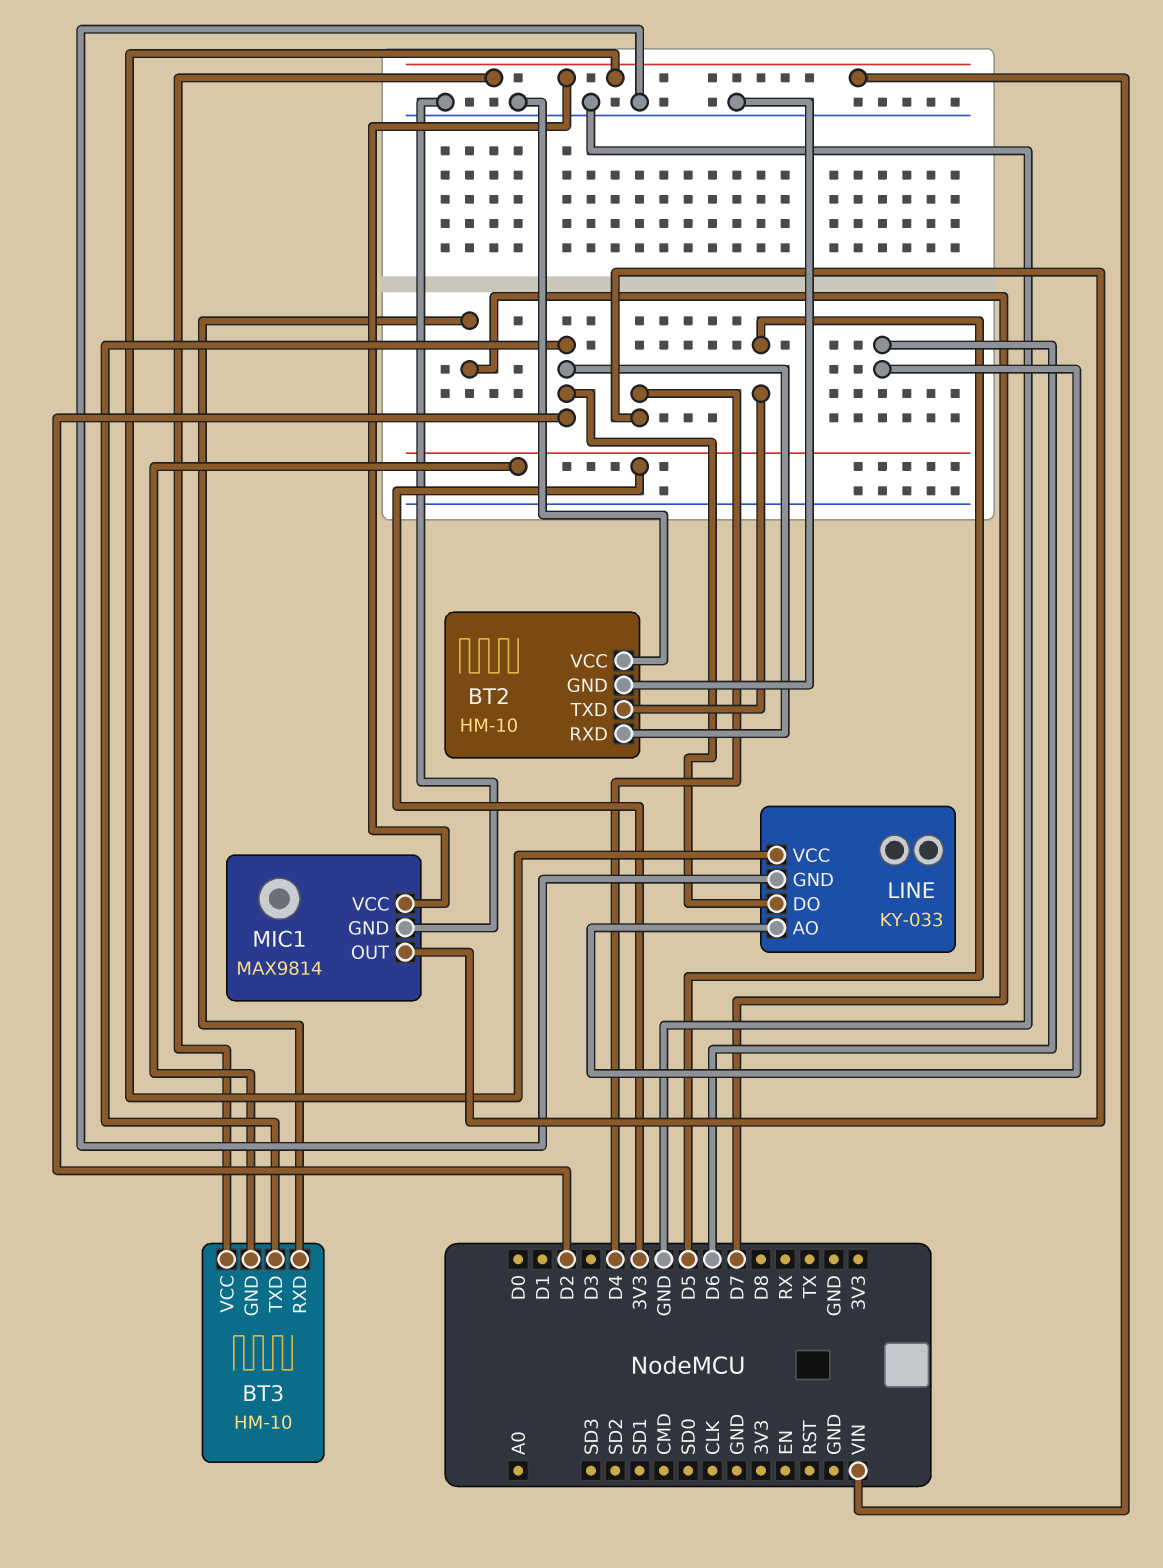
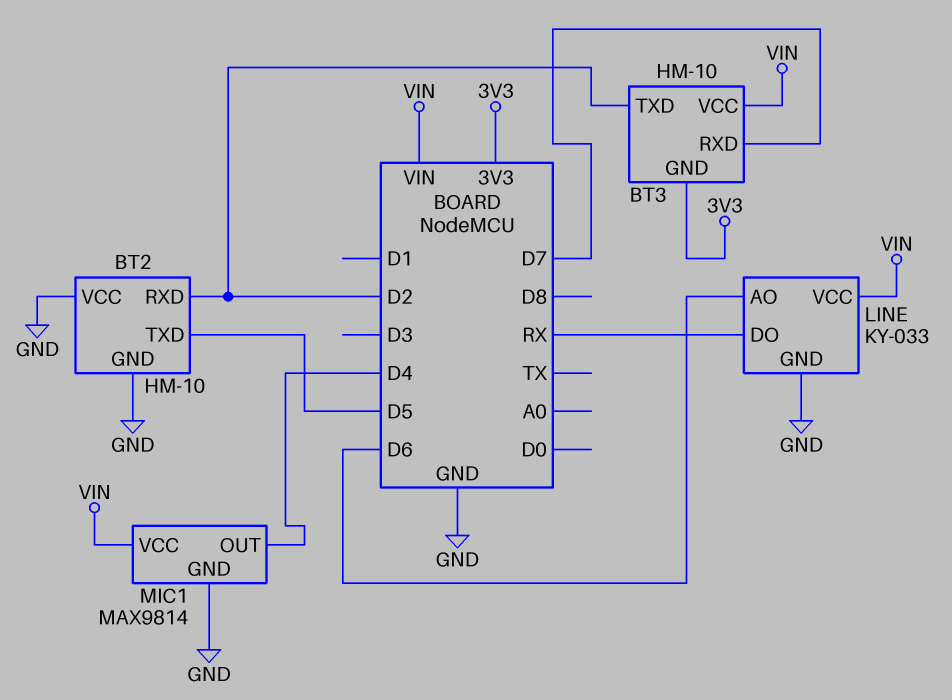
LINE pin DO: D2 -> RX

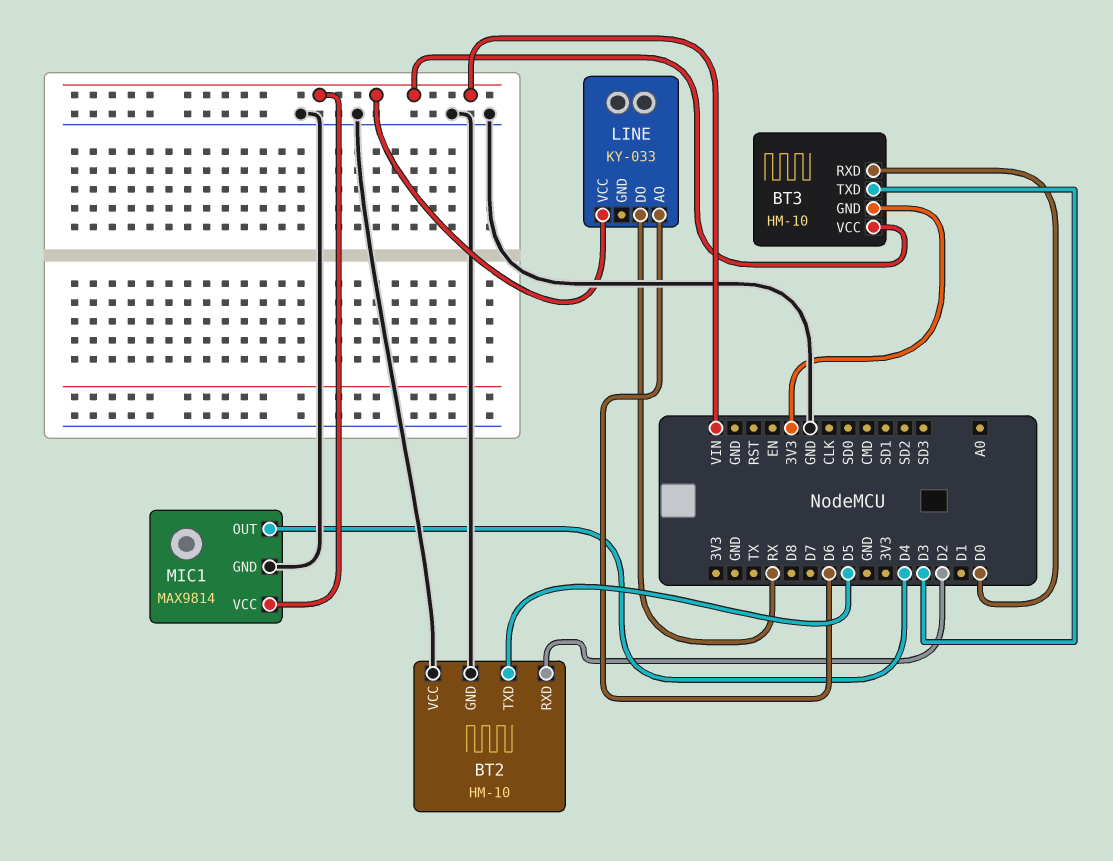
BT3 pin RXD: D7 -> D0
BT3 pin TXD: D2 -> D3
LINE pin GND: GND -> none

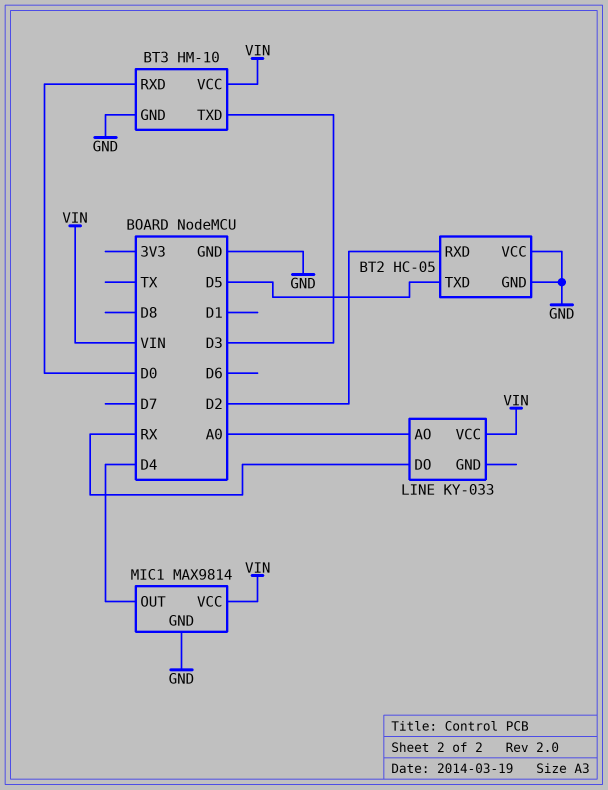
BT2: HM-10 -> HC-05
BT3 pin GND: 3V3 -> GND
LINE pin AO: D6 -> A0

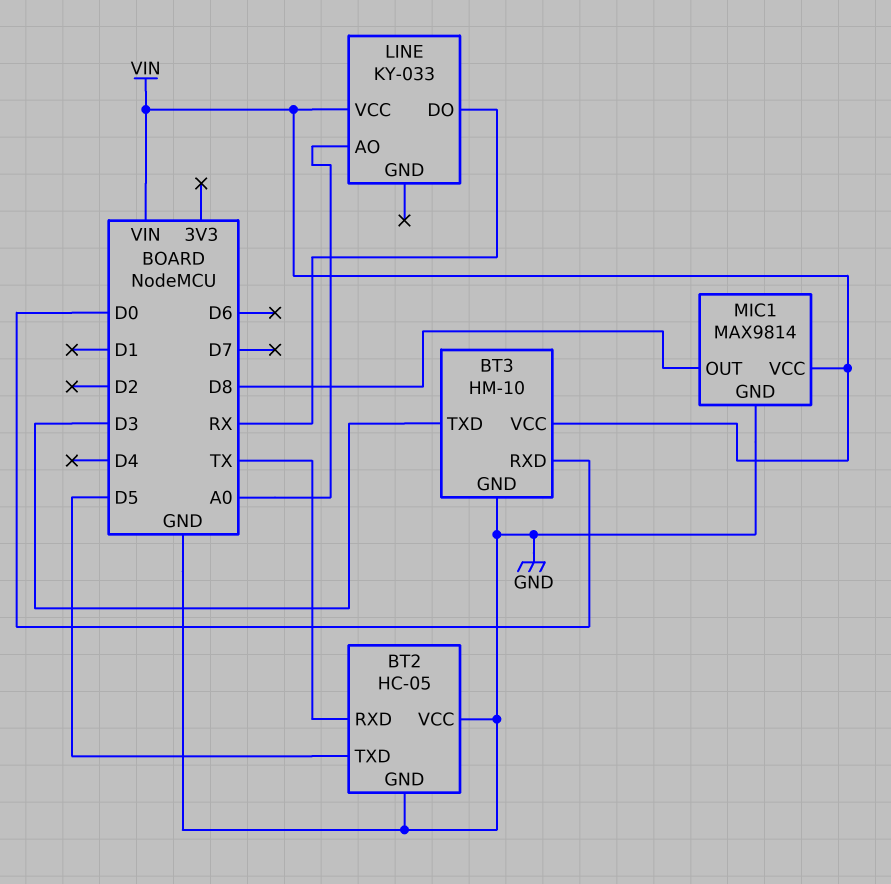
BT2 pin RXD: D2 -> TX
MIC1 pin OUT: D4 -> D8

